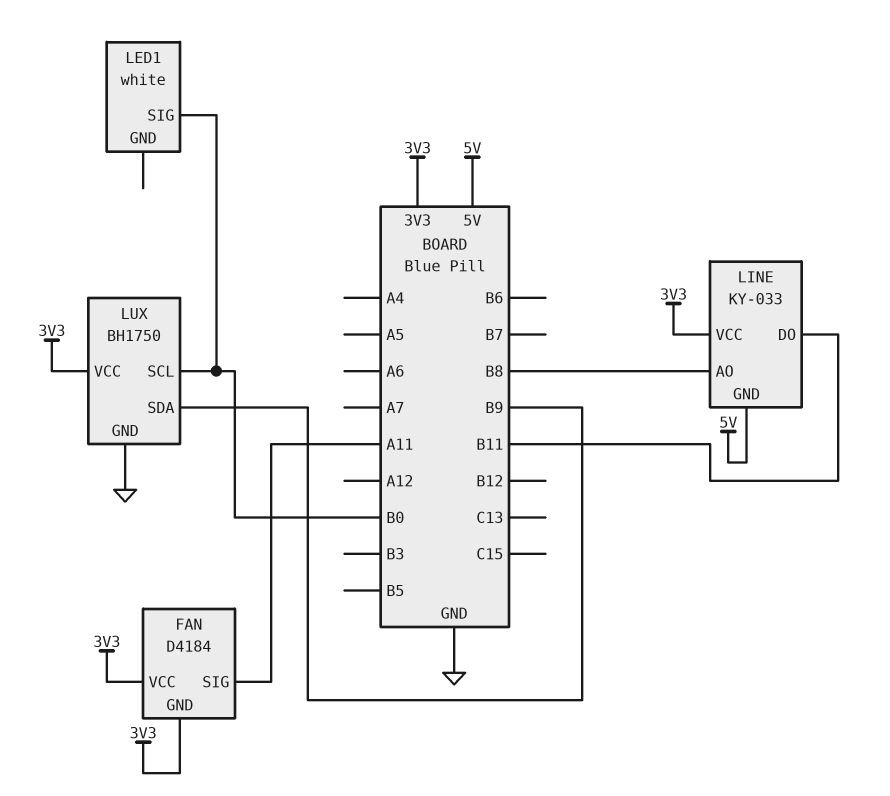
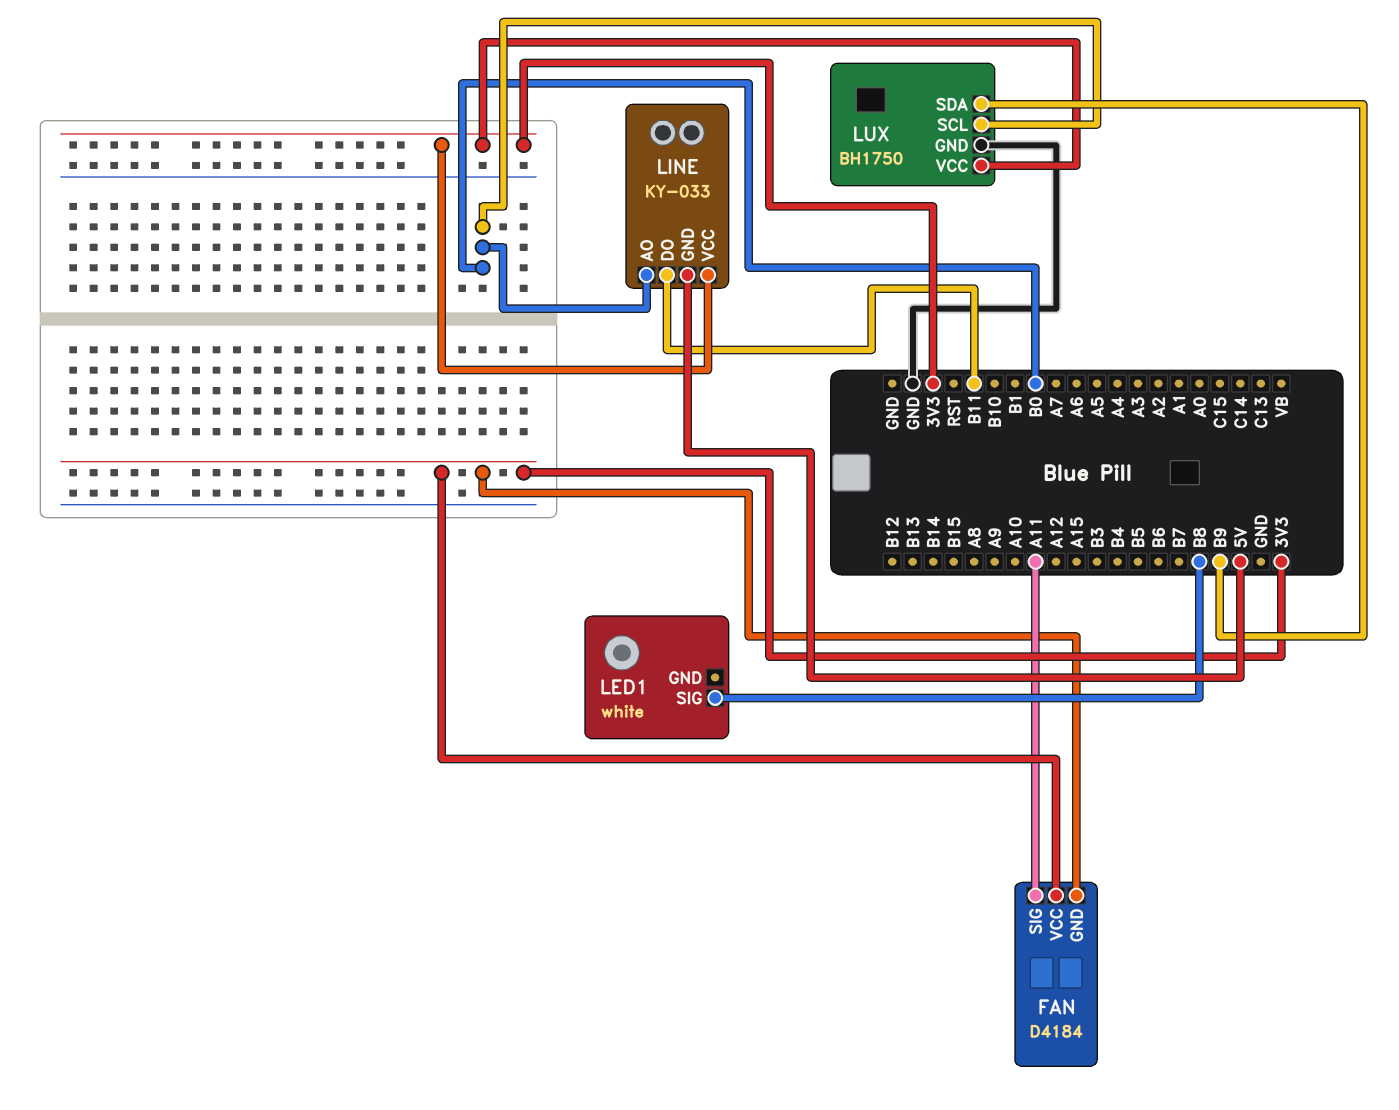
LED1 pin SIG: B0 -> B8
LINE pin AO: B8 -> B0

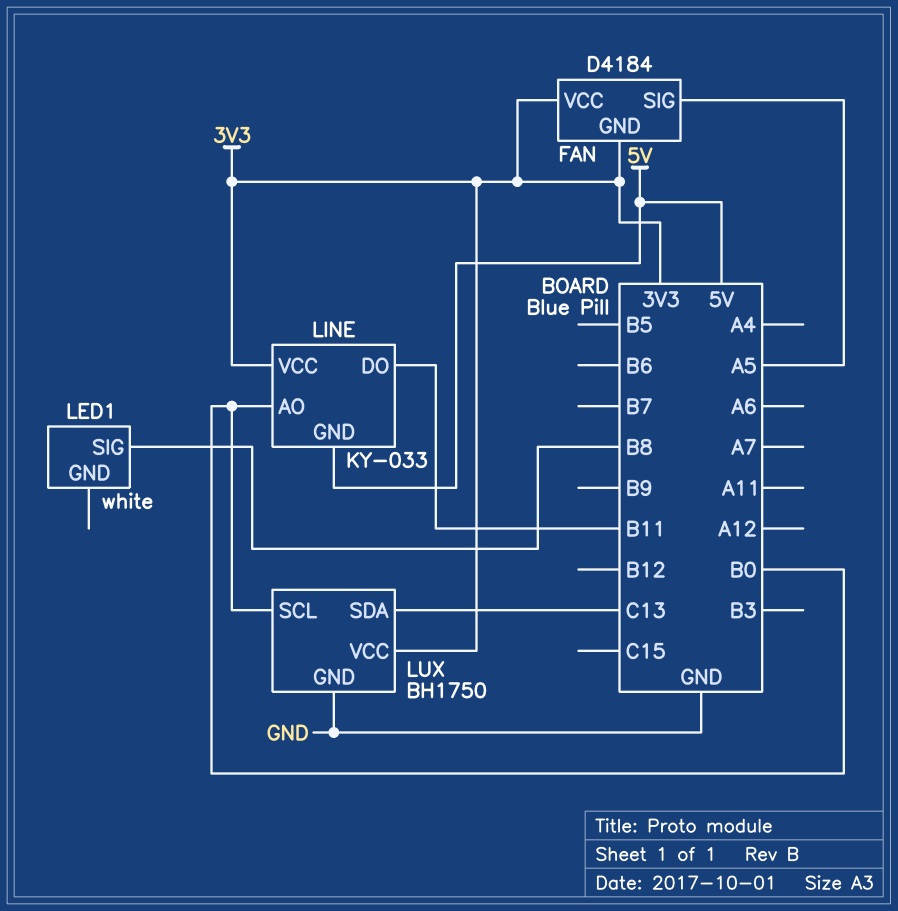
FAN pin SIG: A11 -> A5
LUX pin SDA: B9 -> C13

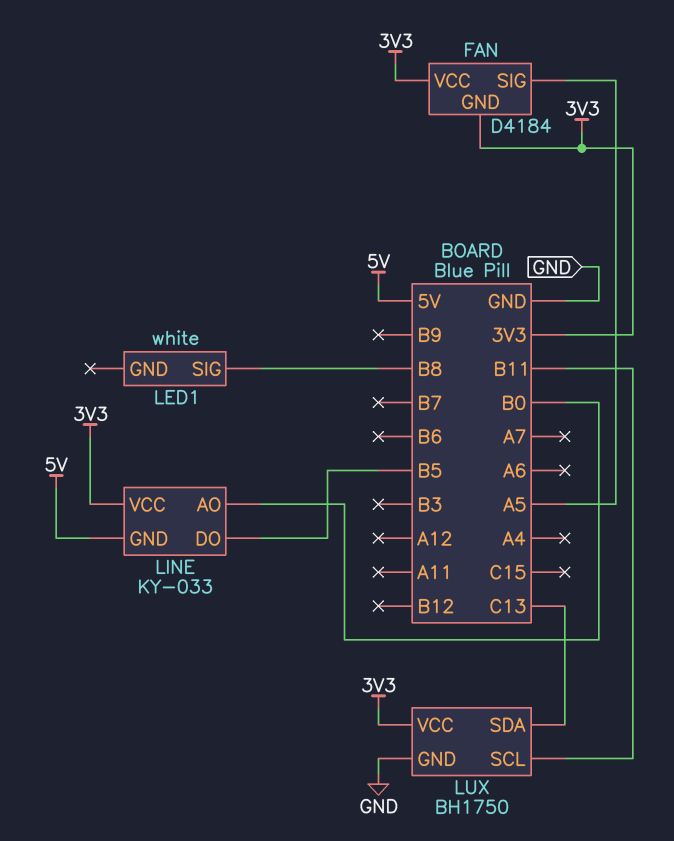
LINE pin DO: B11 -> B5
LUX pin SCL: B0 -> B11

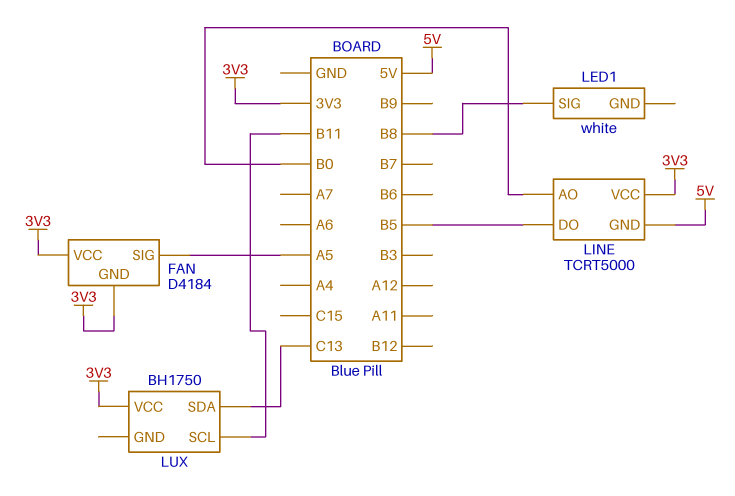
LINE: KY-033 -> TCRT5000
LUX pin GND: GND -> none

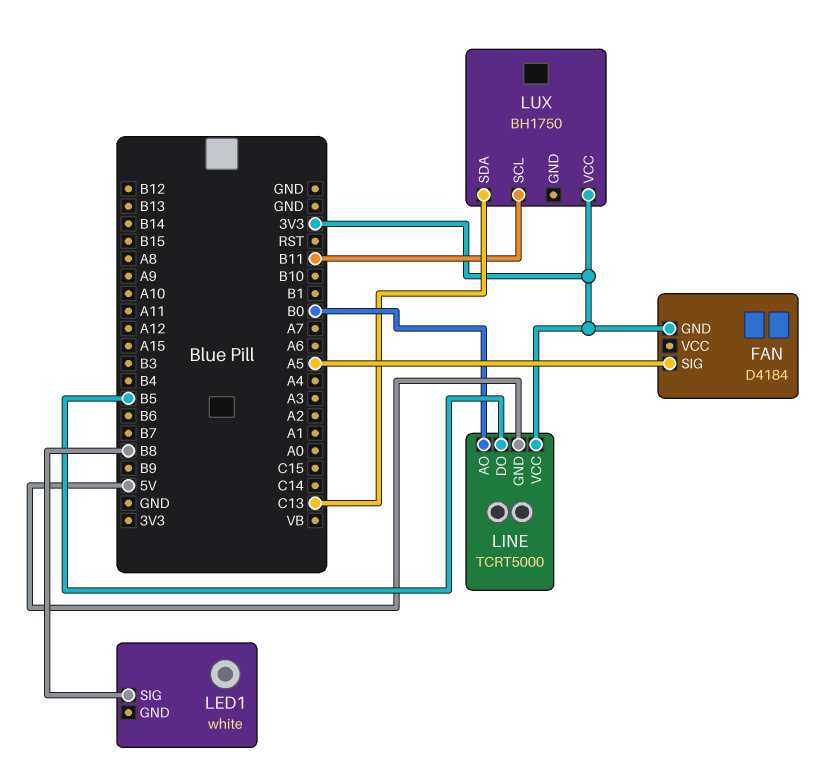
FAN pin VCC: 3V3 -> none

